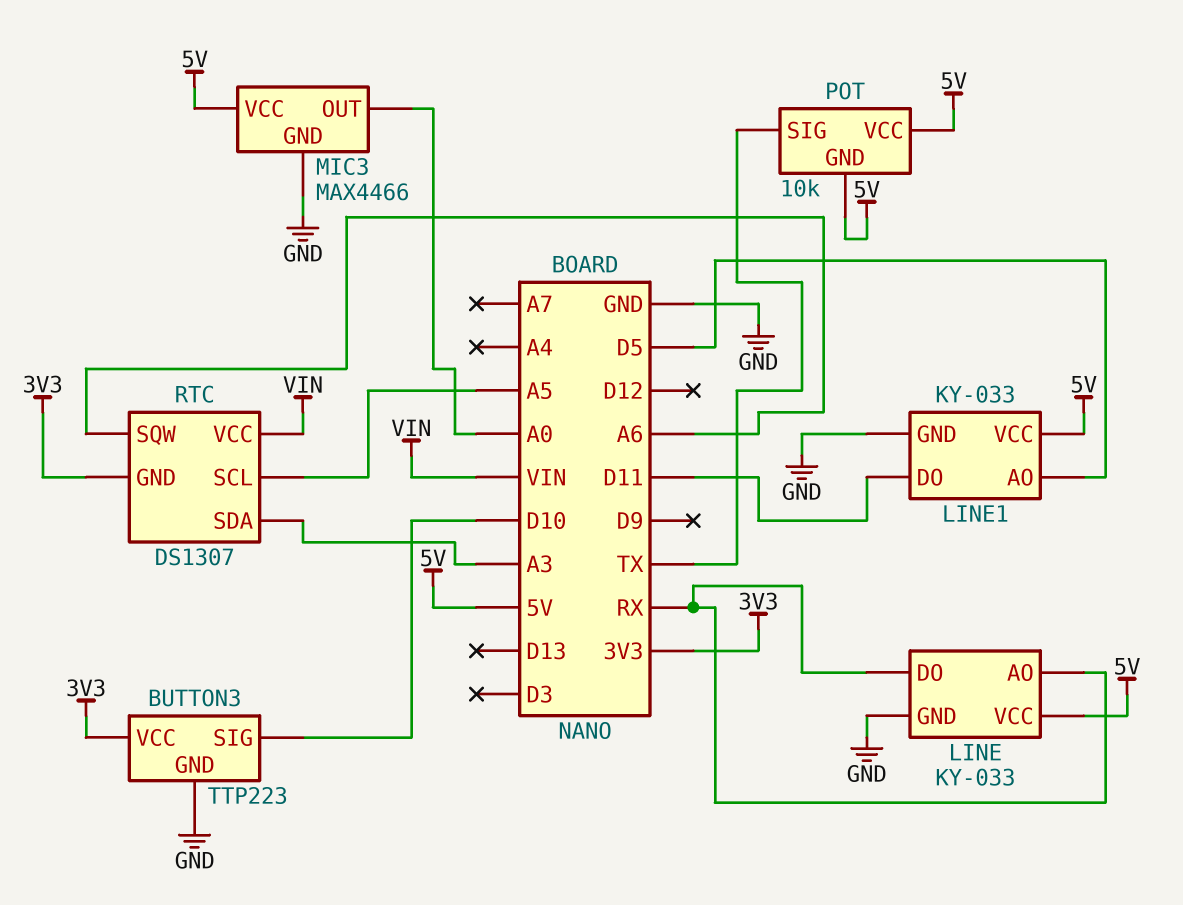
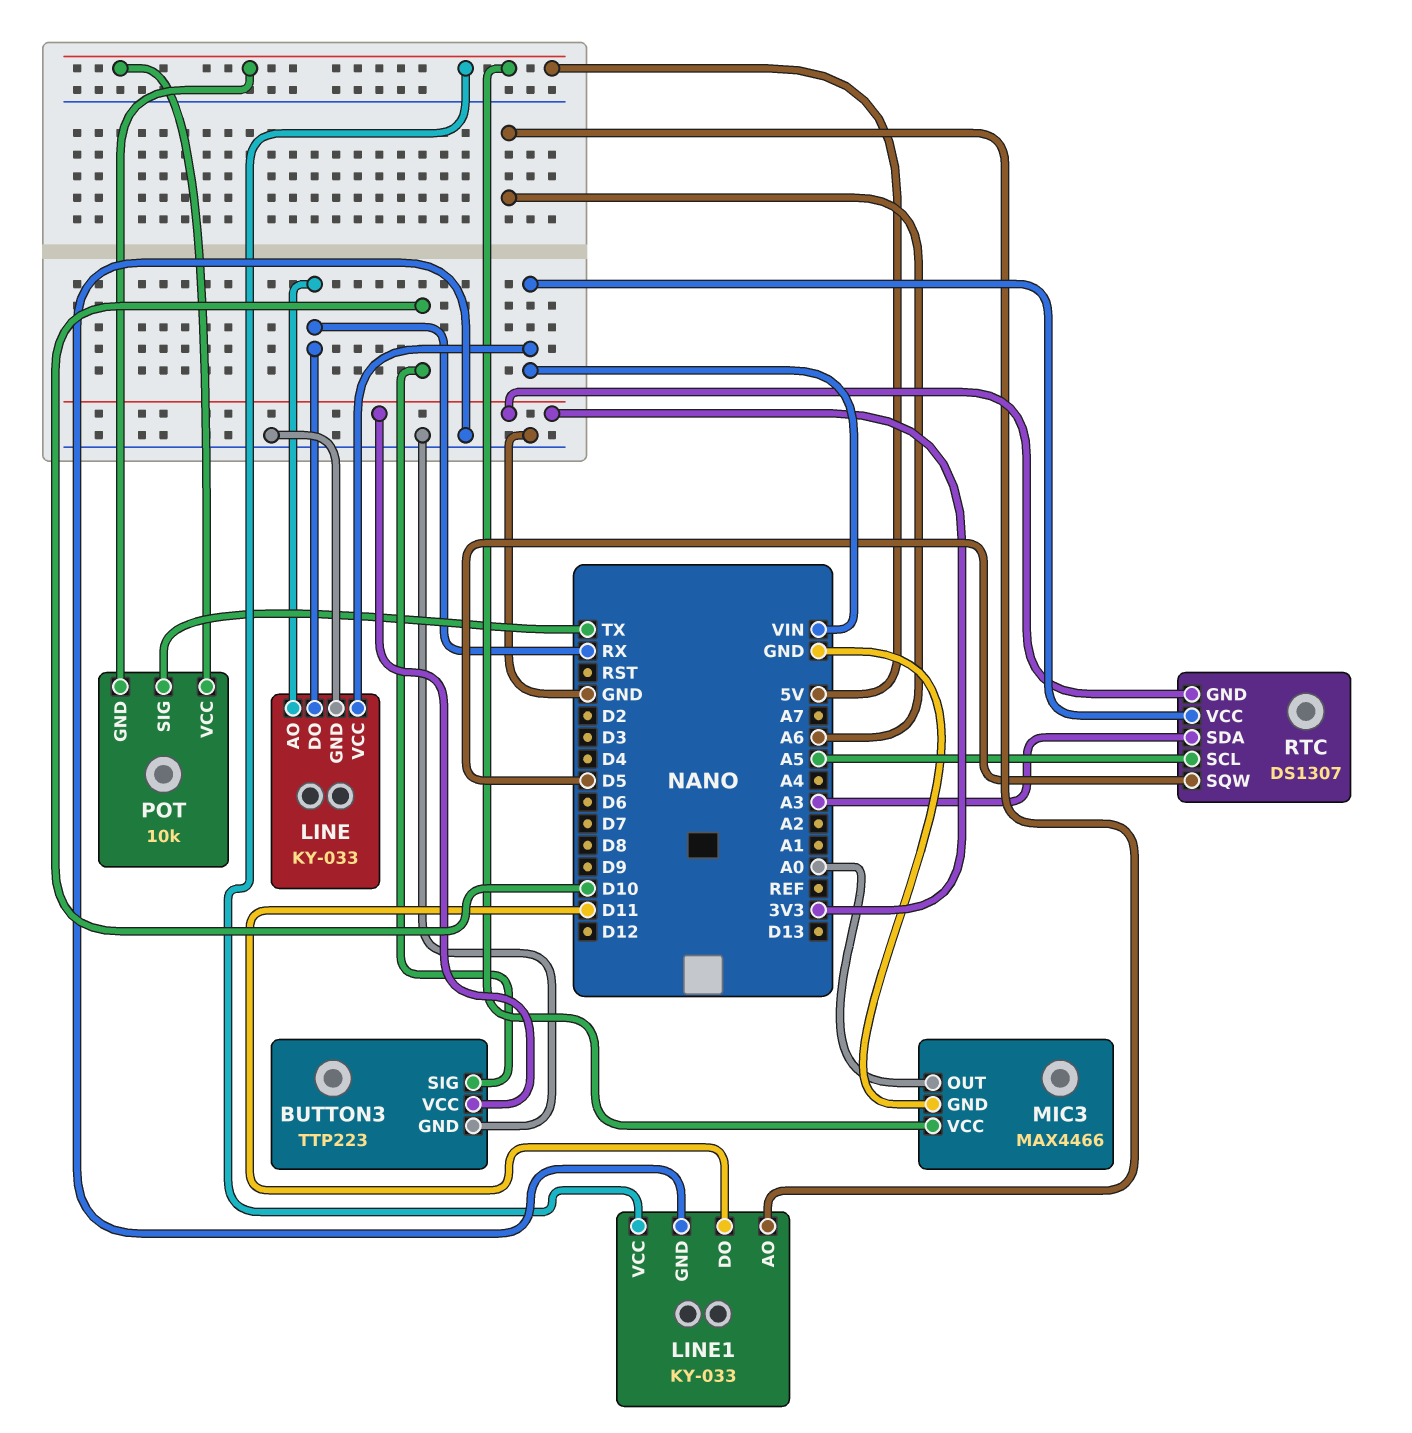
LINE pin VCC: 5V -> VIN
LINE1 pin AO: D5 -> A6
RTC pin SQW: A6 -> D5

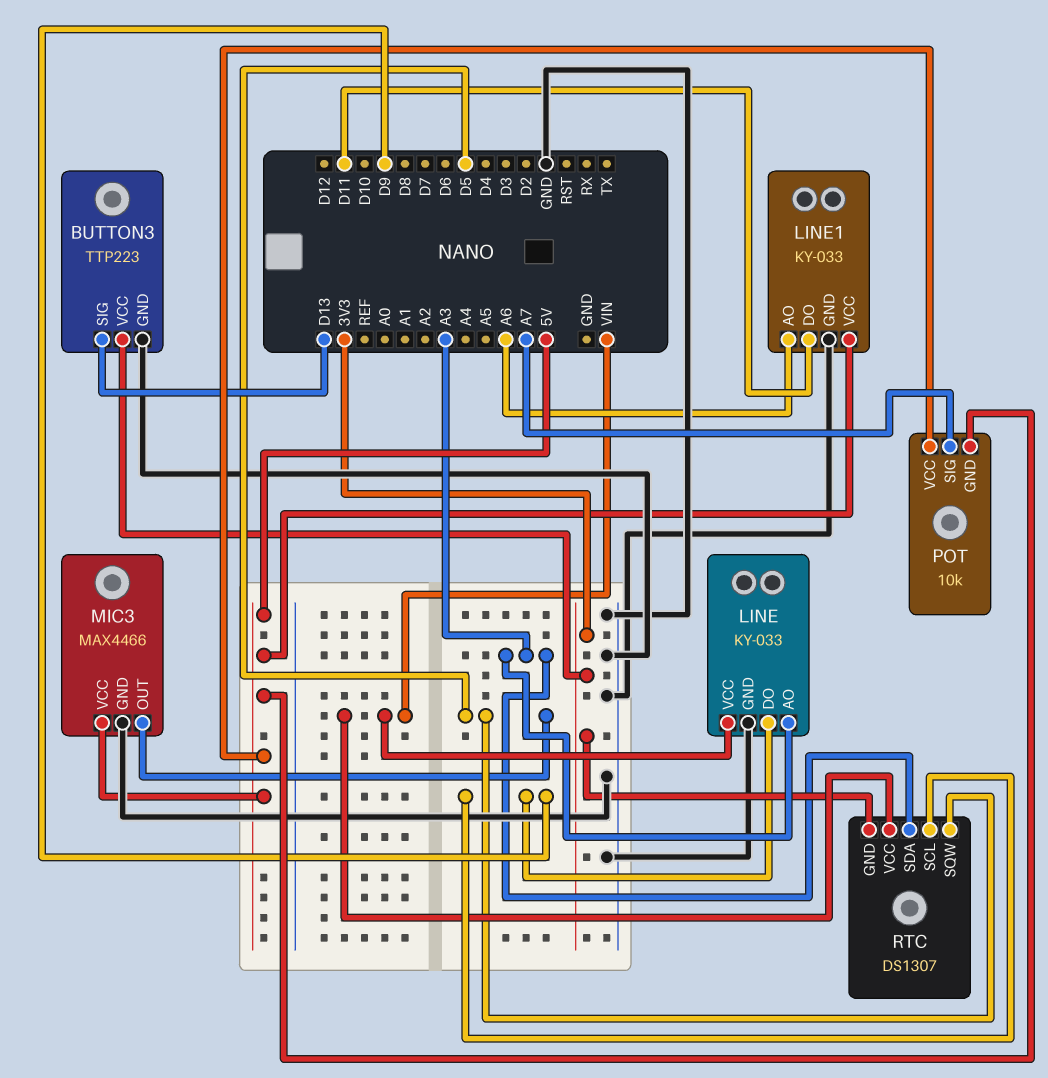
BUTTON3 pin SIG: D10 -> D13
LINE pin AO: RX -> A3
LINE pin DO: RX -> D9
MIC3 pin OUT: A0 -> D5
POT pin SIG: TX -> A7
RTC pin SCL: A5 -> D9

